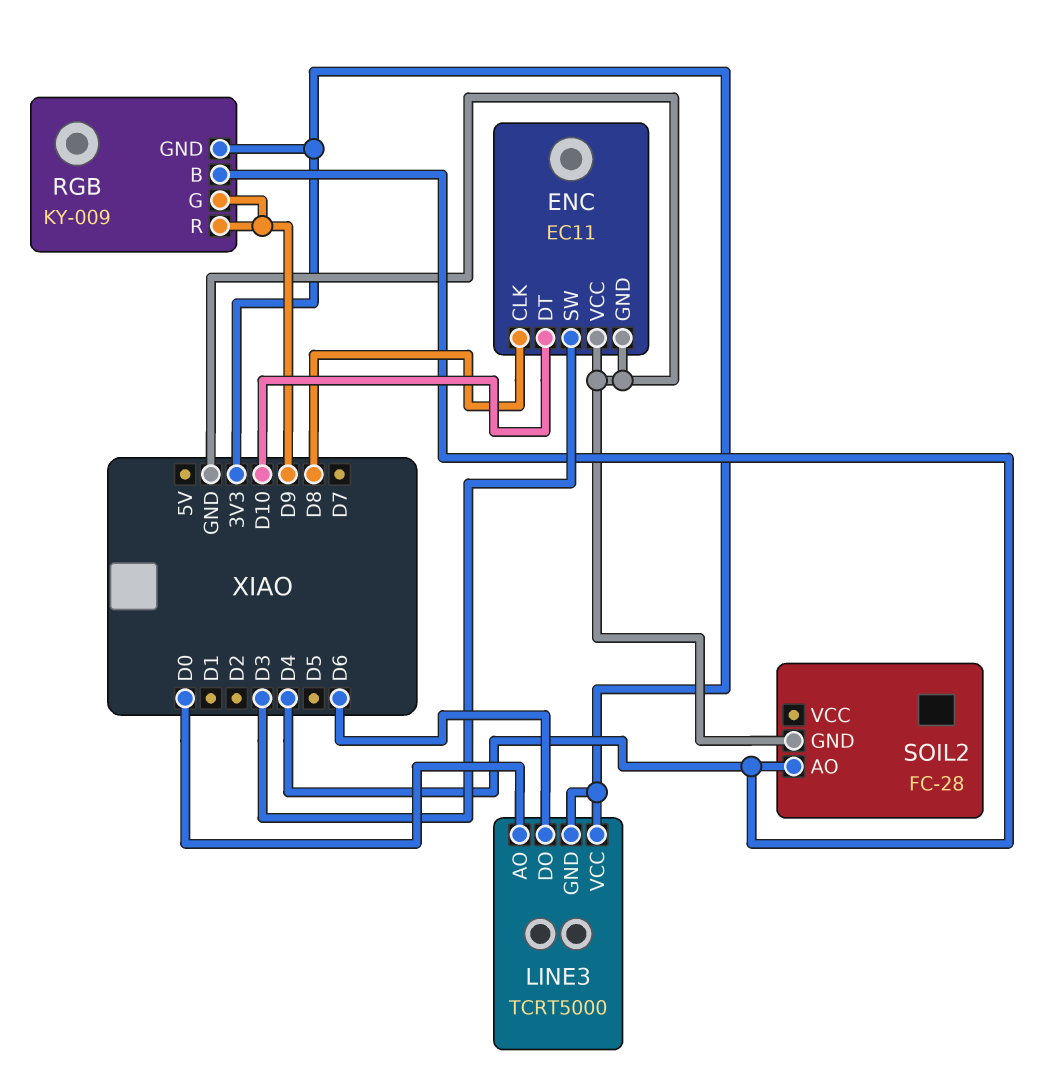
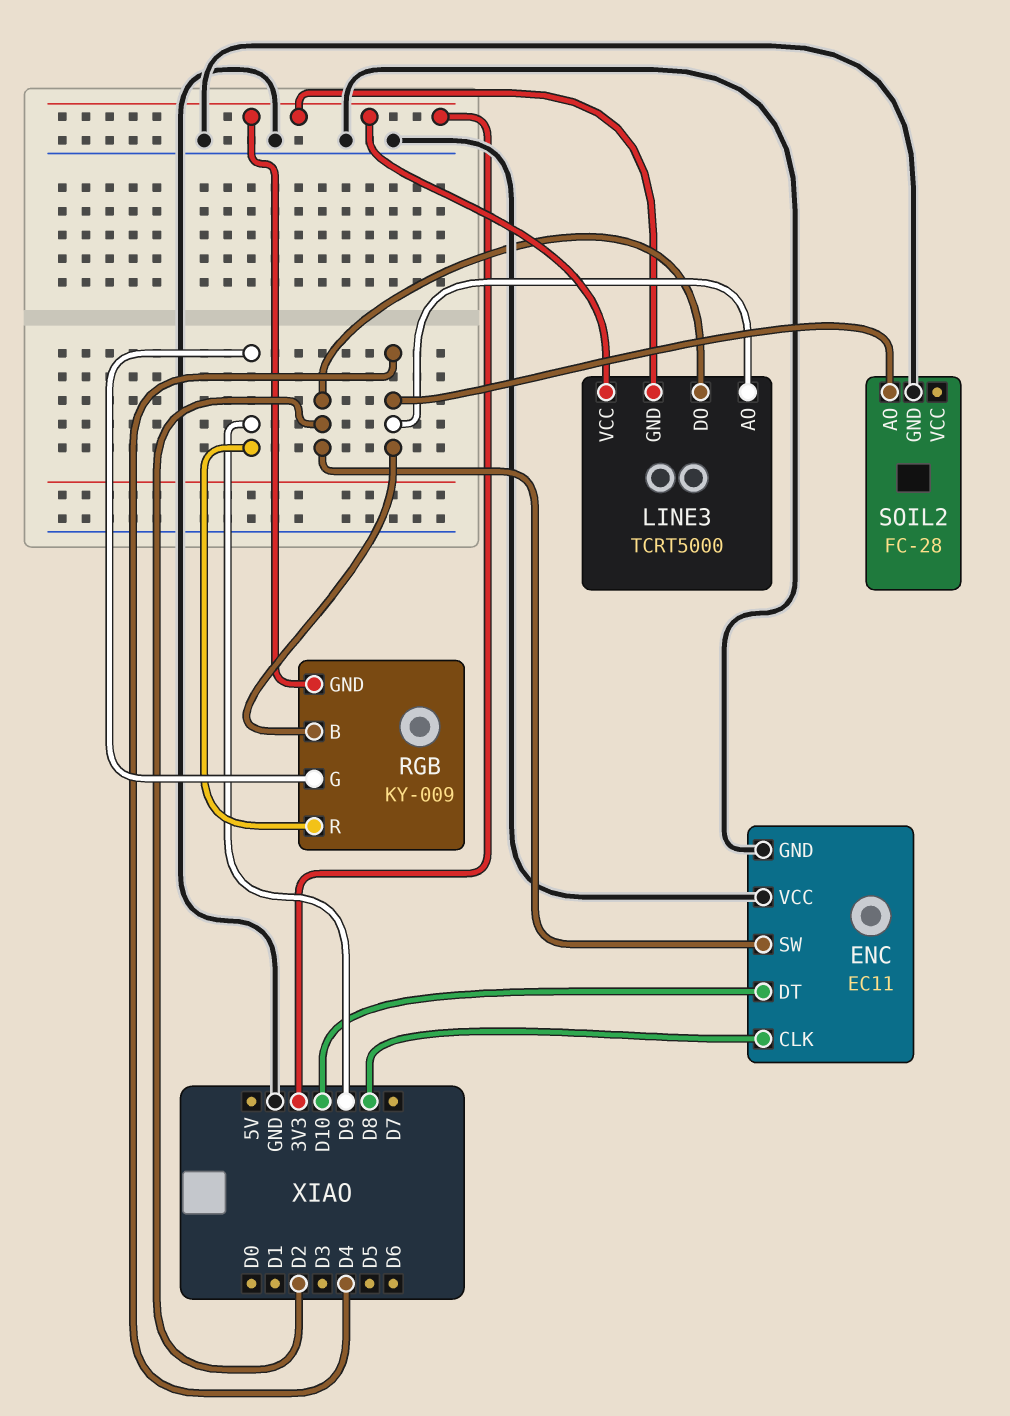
ENC pin SW: D3 -> D2
LINE3 pin AO: D0 -> D4
LINE3 pin DO: D6 -> D2

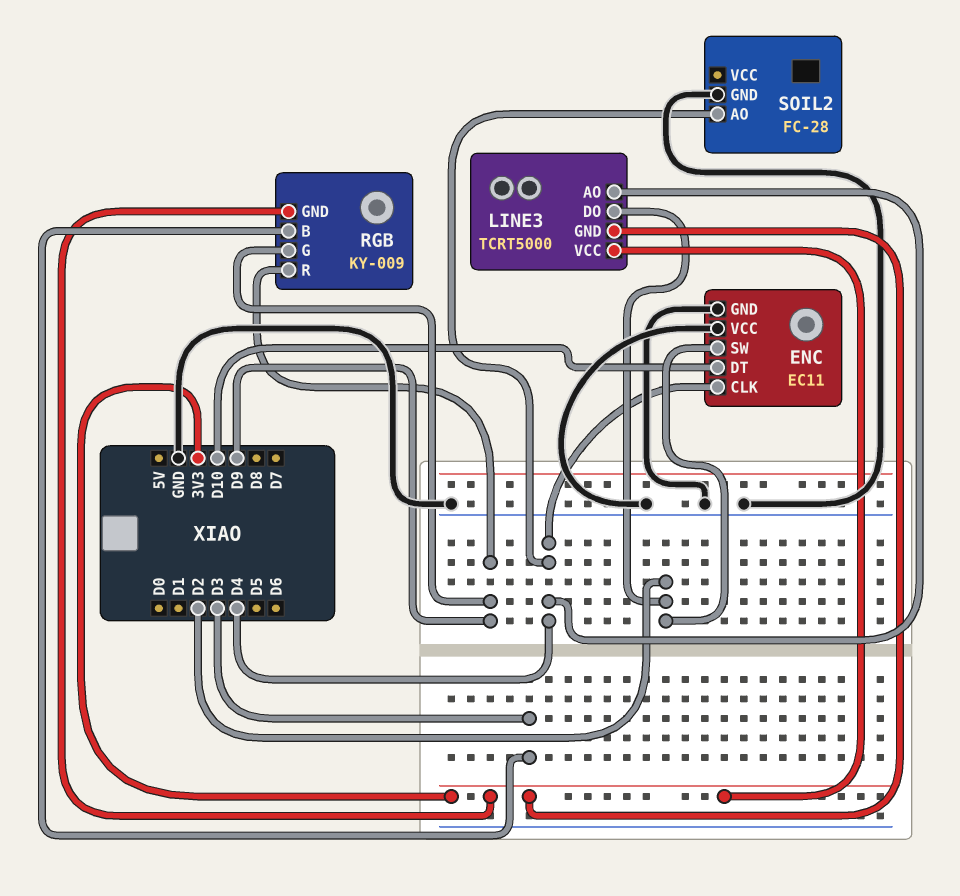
ENC pin CLK: D8 -> D4
RGB pin B: D4 -> D3

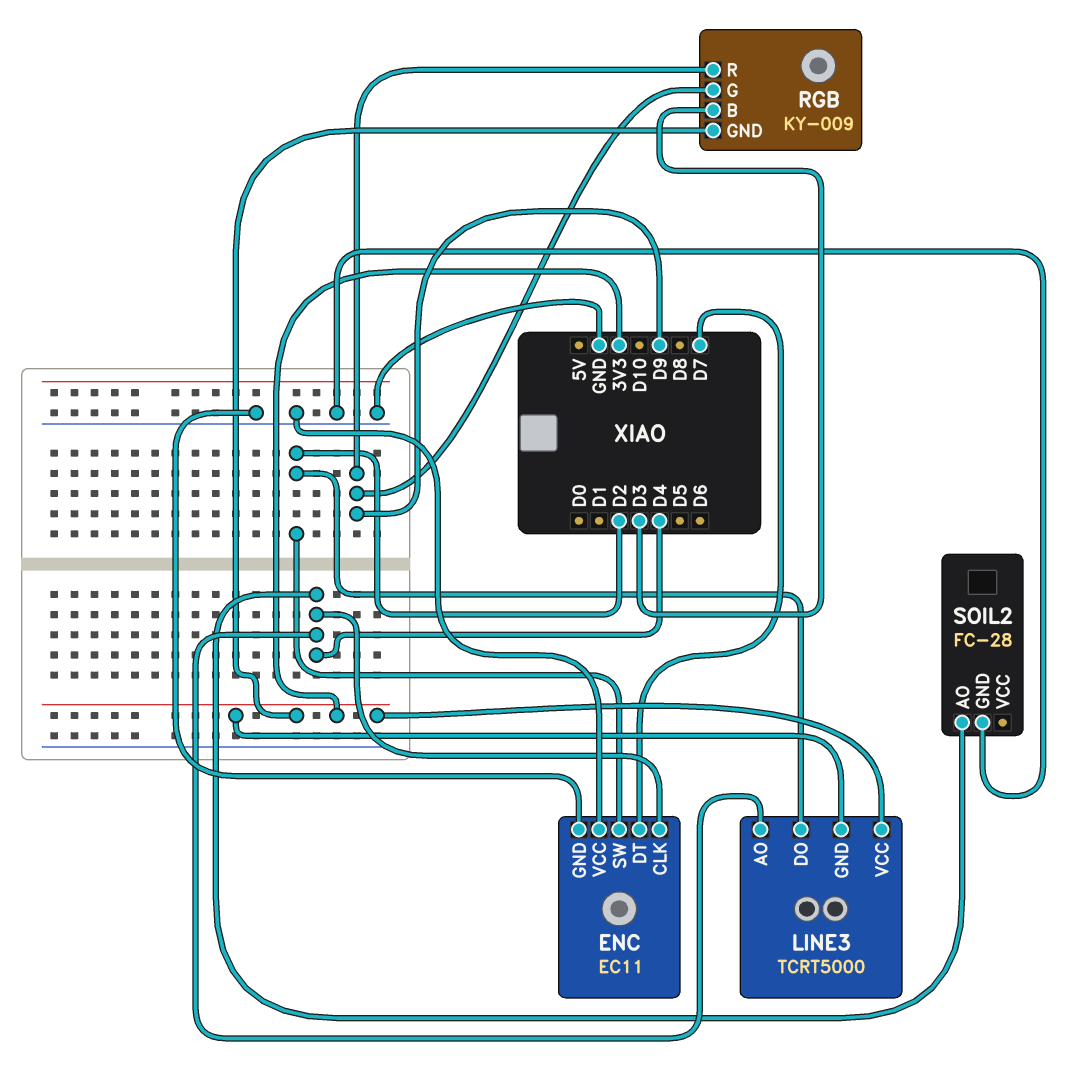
ENC pin DT: D10 -> D7

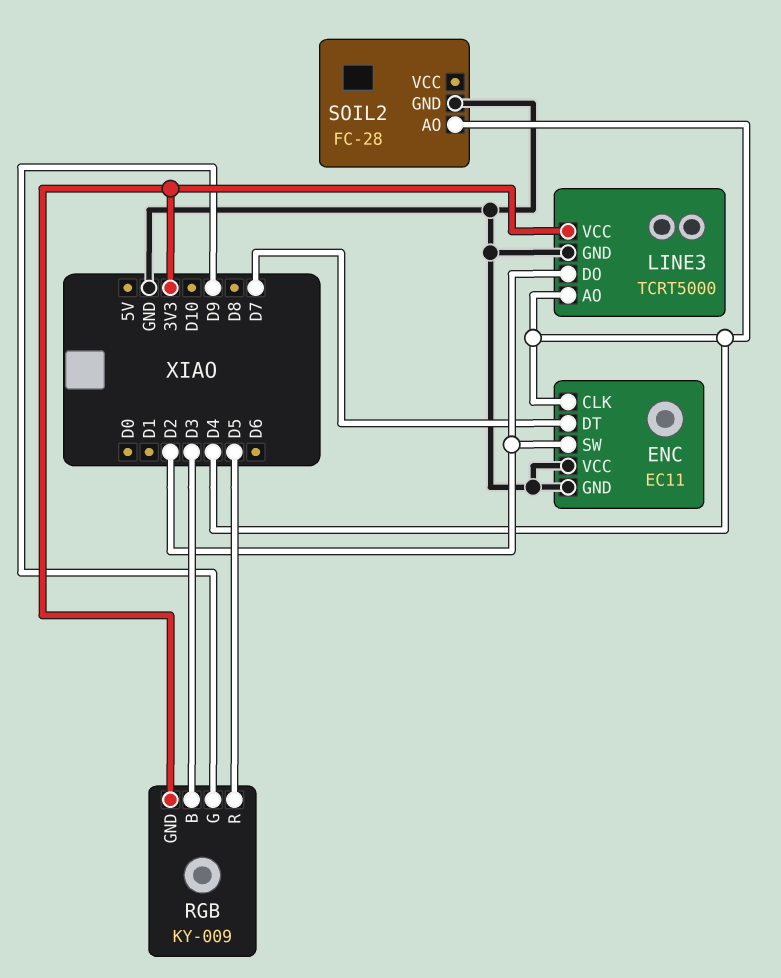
LINE3 pin GND: 3V3 -> GND
RGB pin R: D9 -> D5

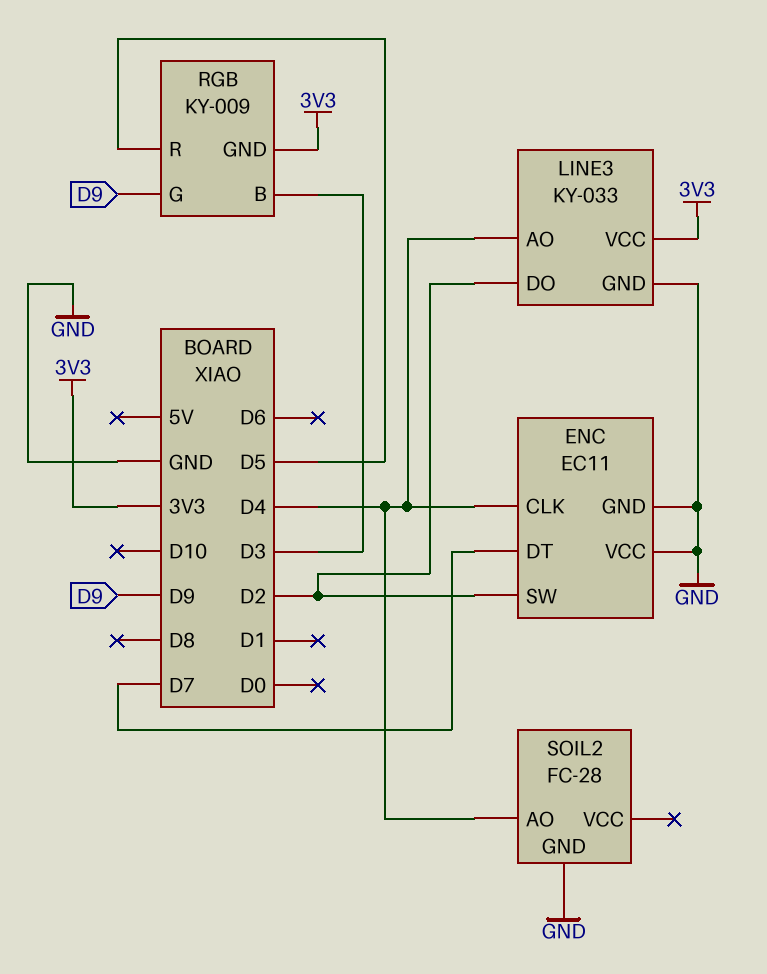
LINE3: TCRT5000 -> KY-033

